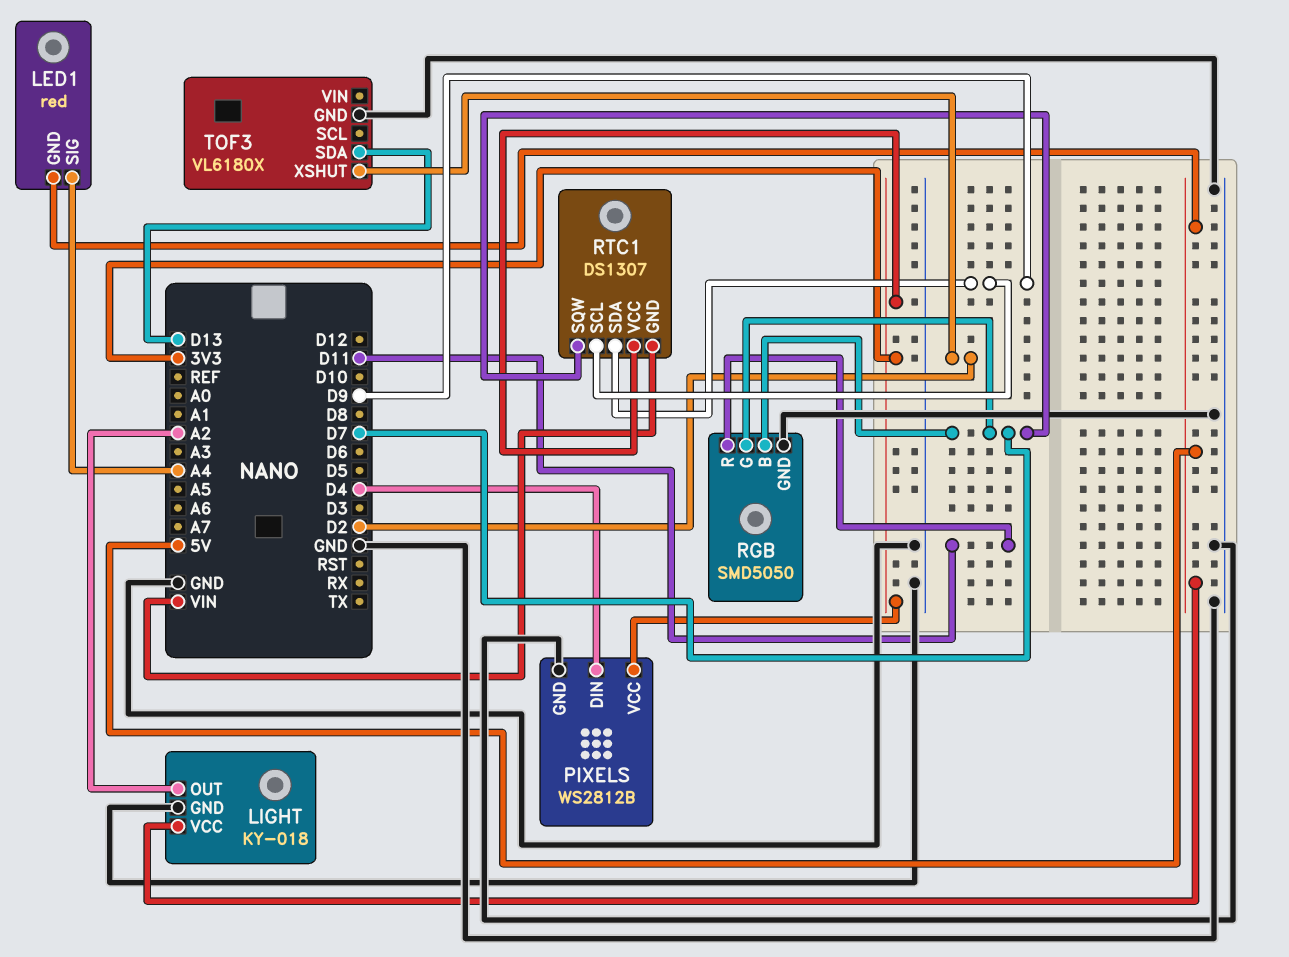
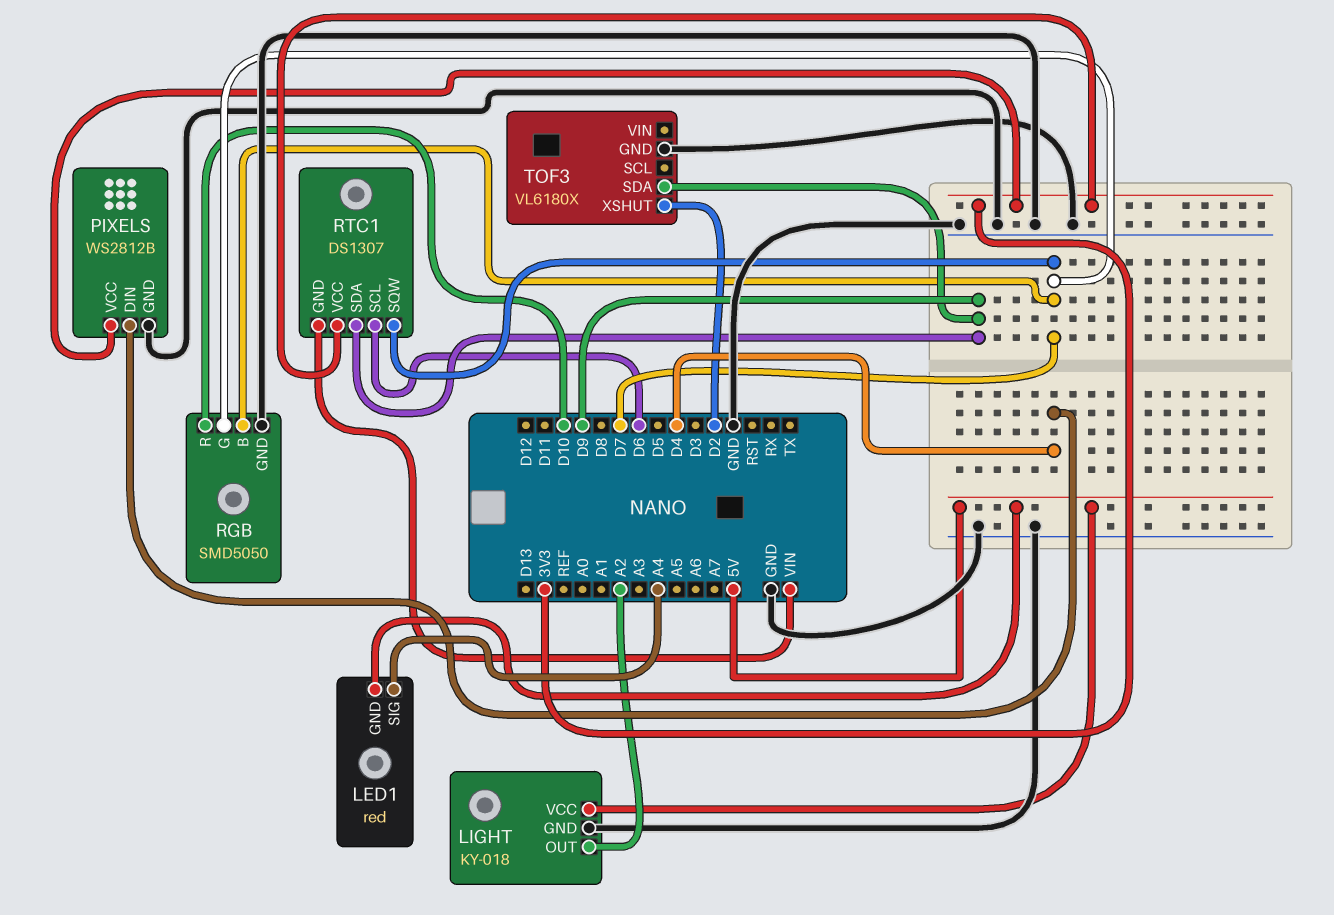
RGB pin R: D11 -> D10
RTC1 pin SCL: D9 -> D6
TOF3 pin SDA: D13 -> D9

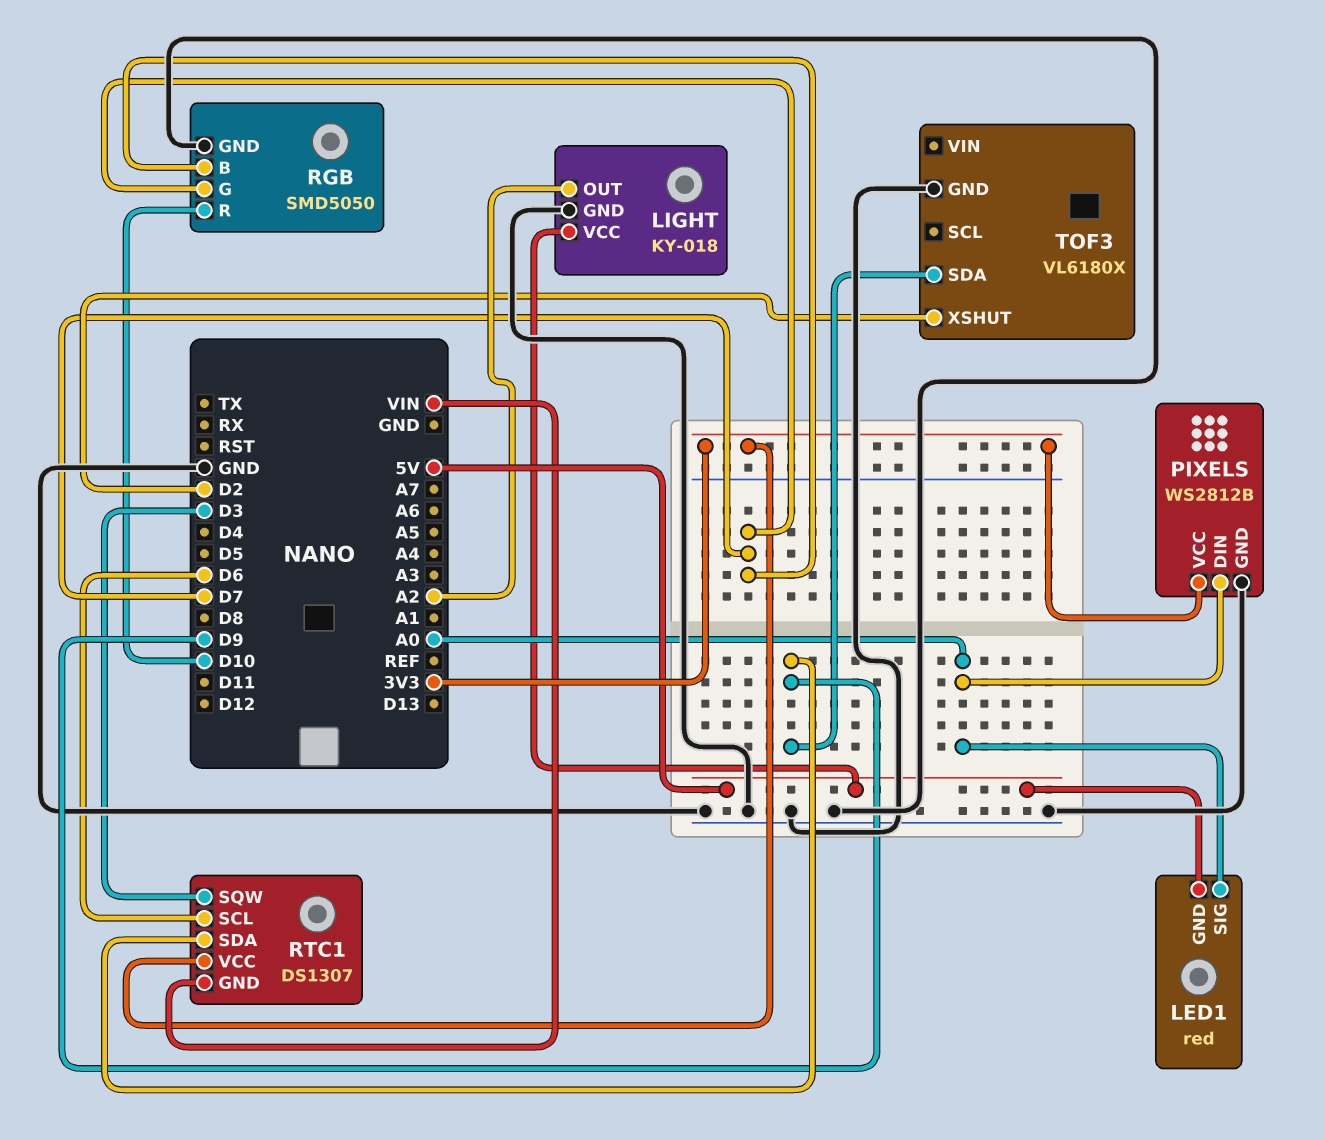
LED1 pin SIG: A4 -> A0
PIXELS pin DIN: D4 -> A0
RTC1 pin SQW: D7 -> D3

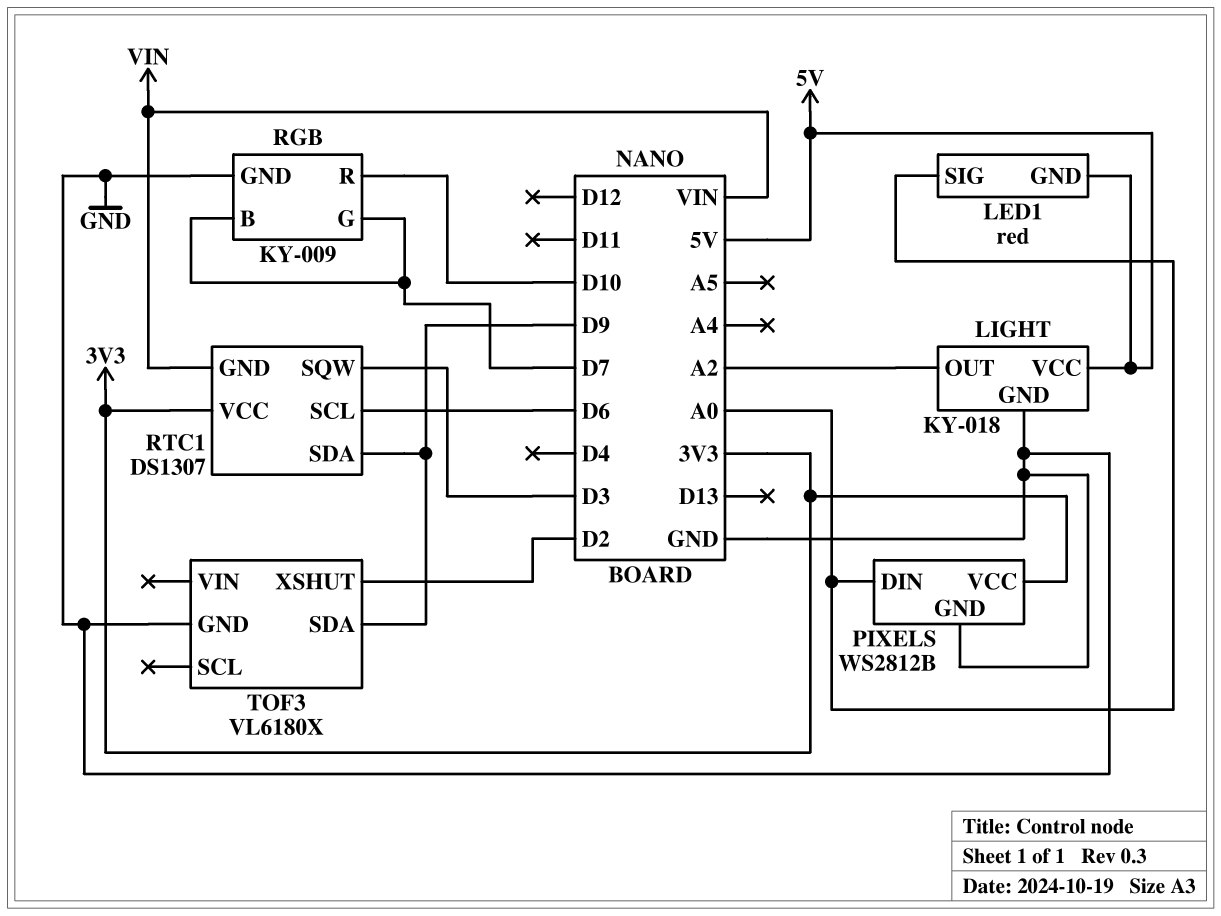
RGB: SMD5050 -> KY-009

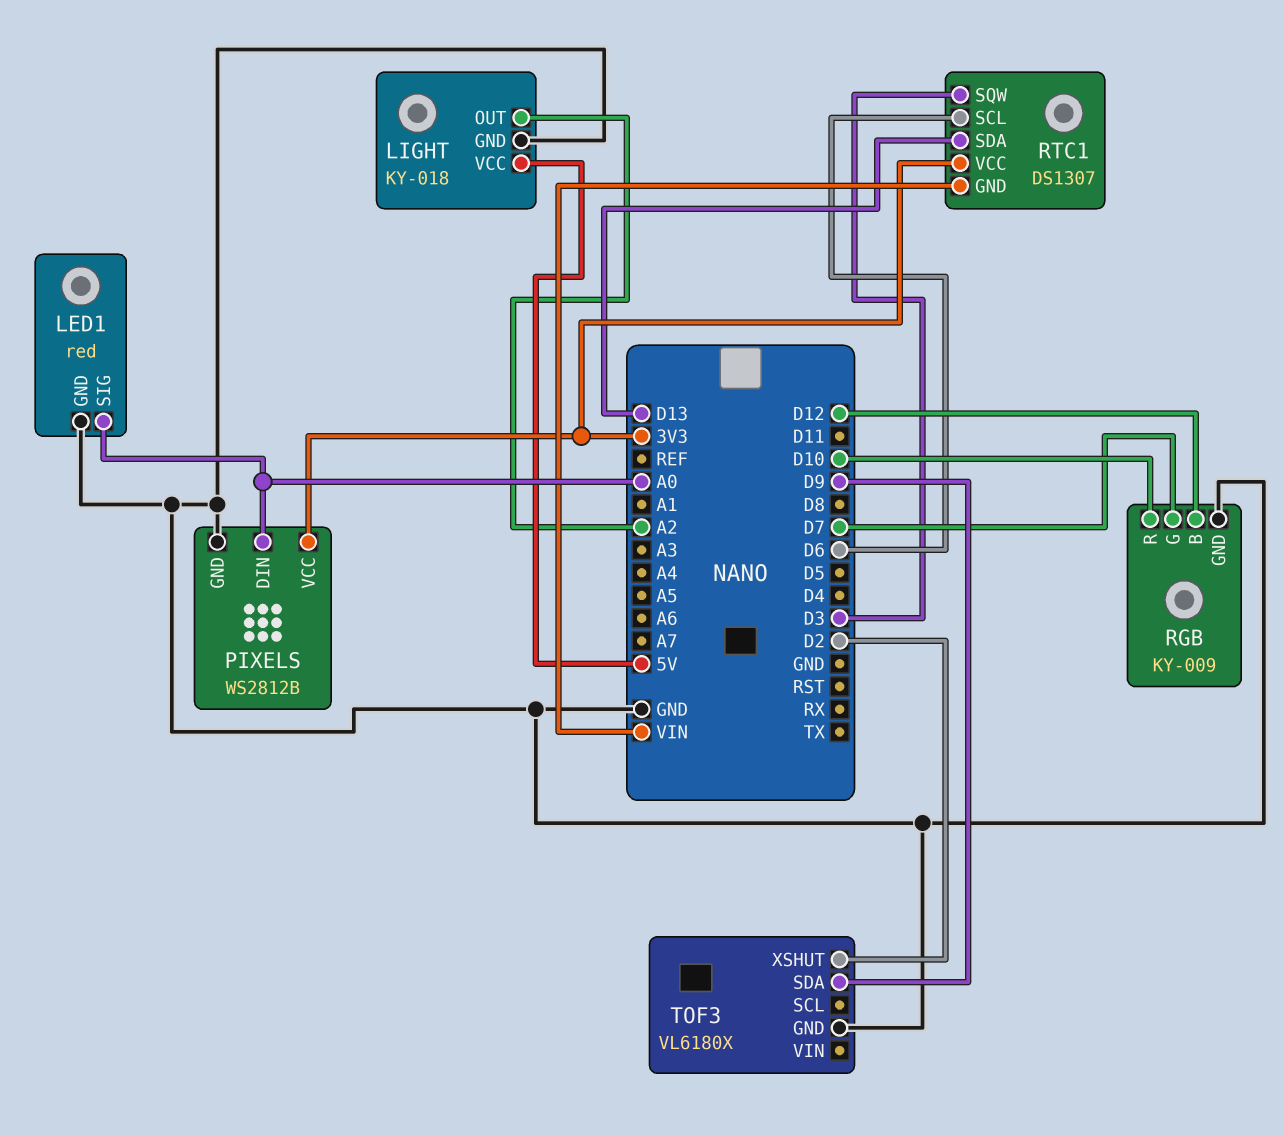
LED1 pin GND: 5V -> GND
RGB pin B: D7 -> D12
RTC1 pin SDA: D9 -> D13

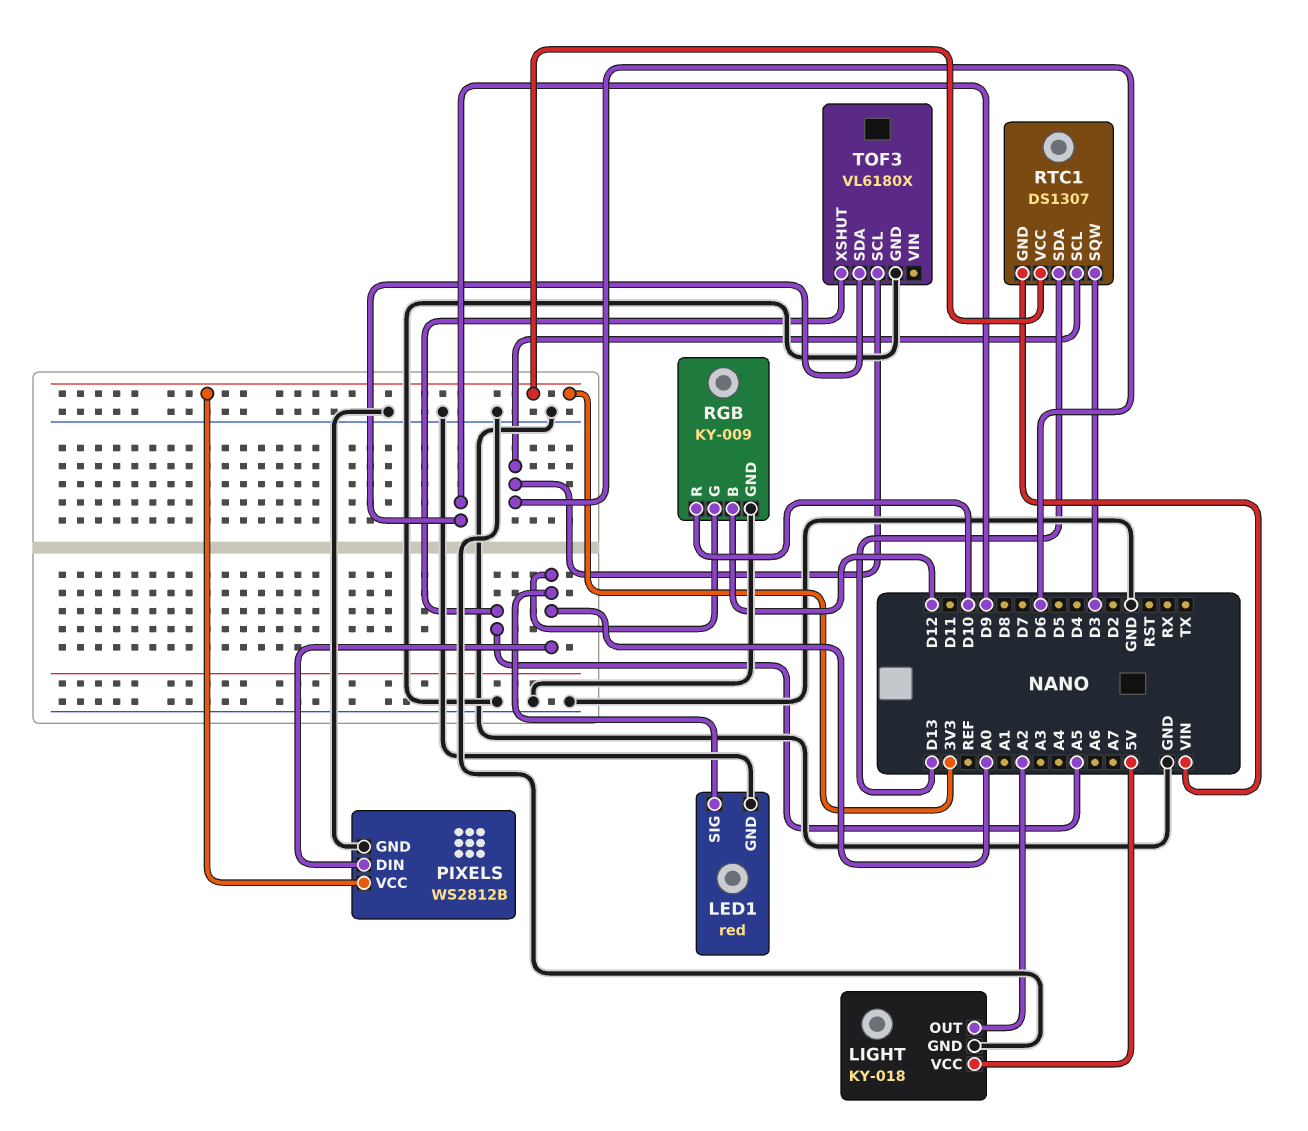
RGB pin G: D7 -> A0
TOF3 pin SCL: none -> D6
TOF3 pin XSHUT: D2 -> A5

